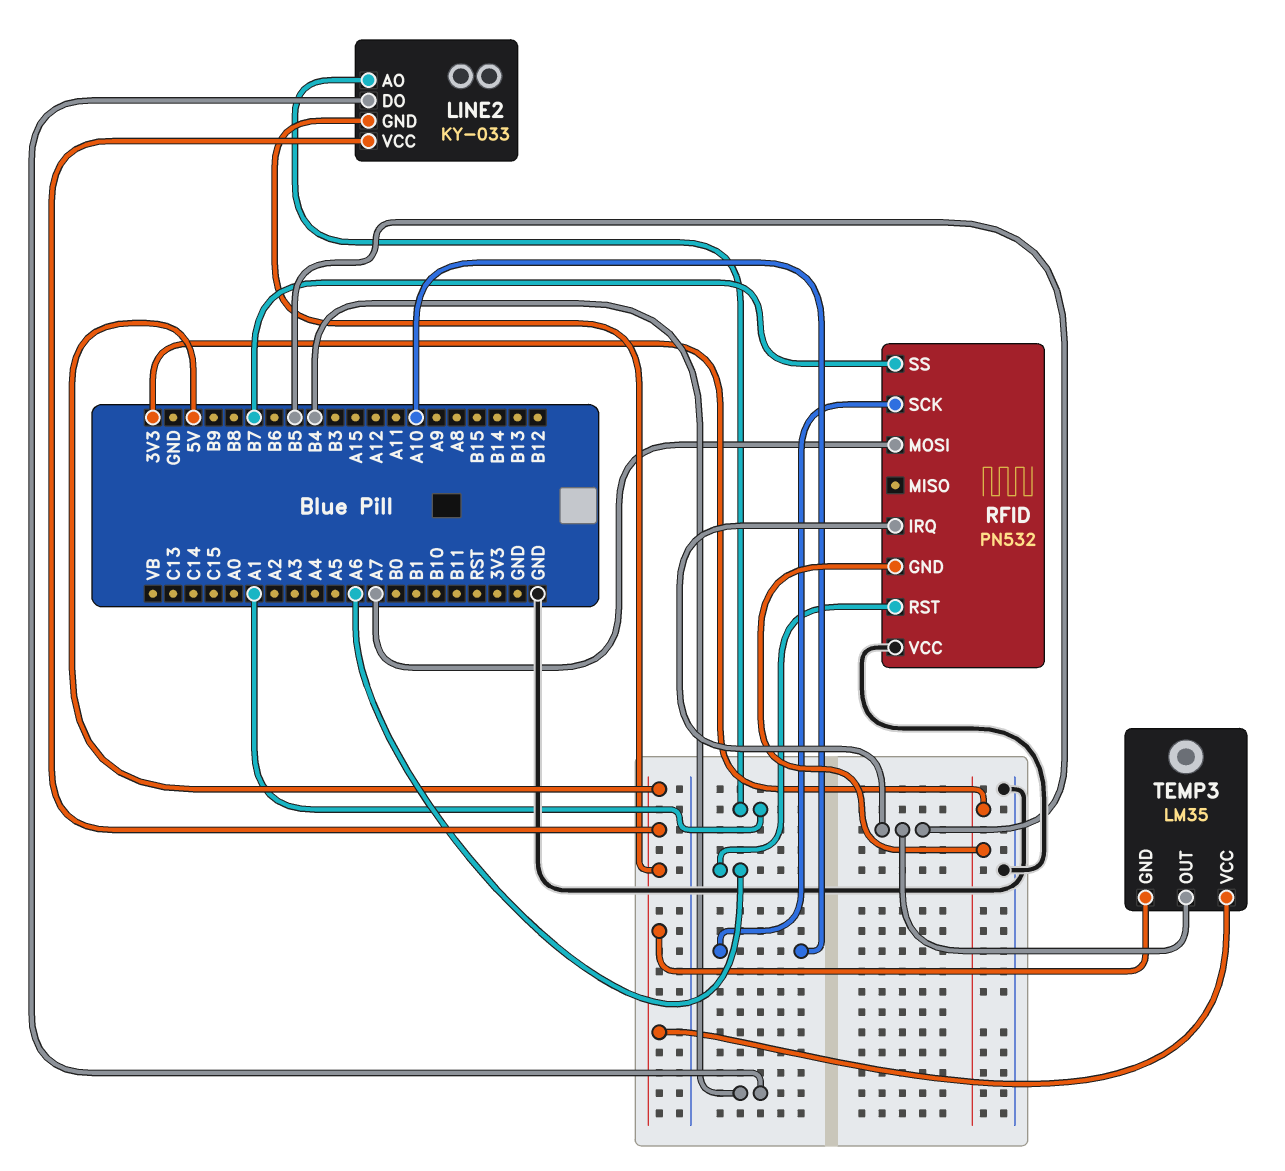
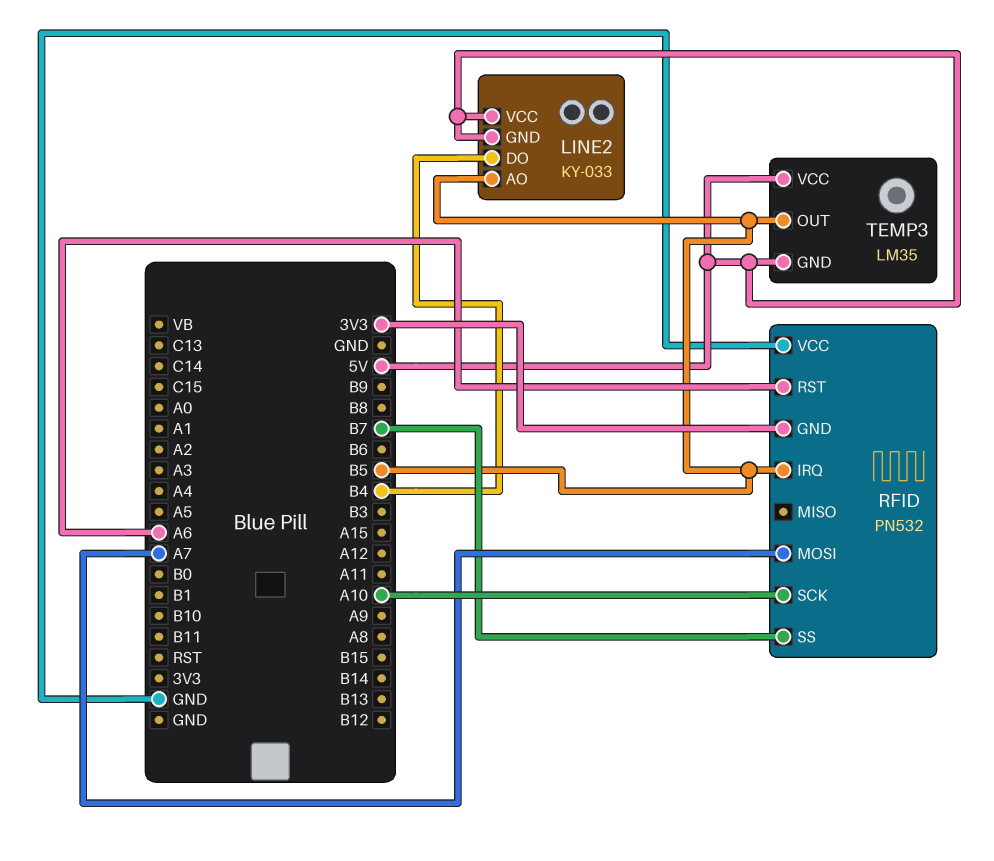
LINE2 pin AO: A1 -> B5

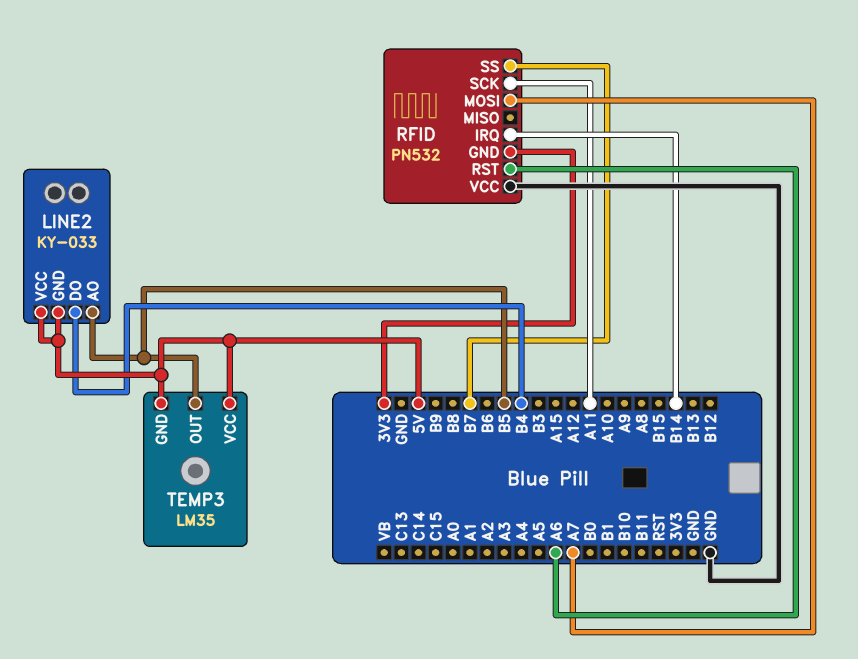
RFID pin IRQ: B5 -> B14
RFID pin SCK: A10 -> A11

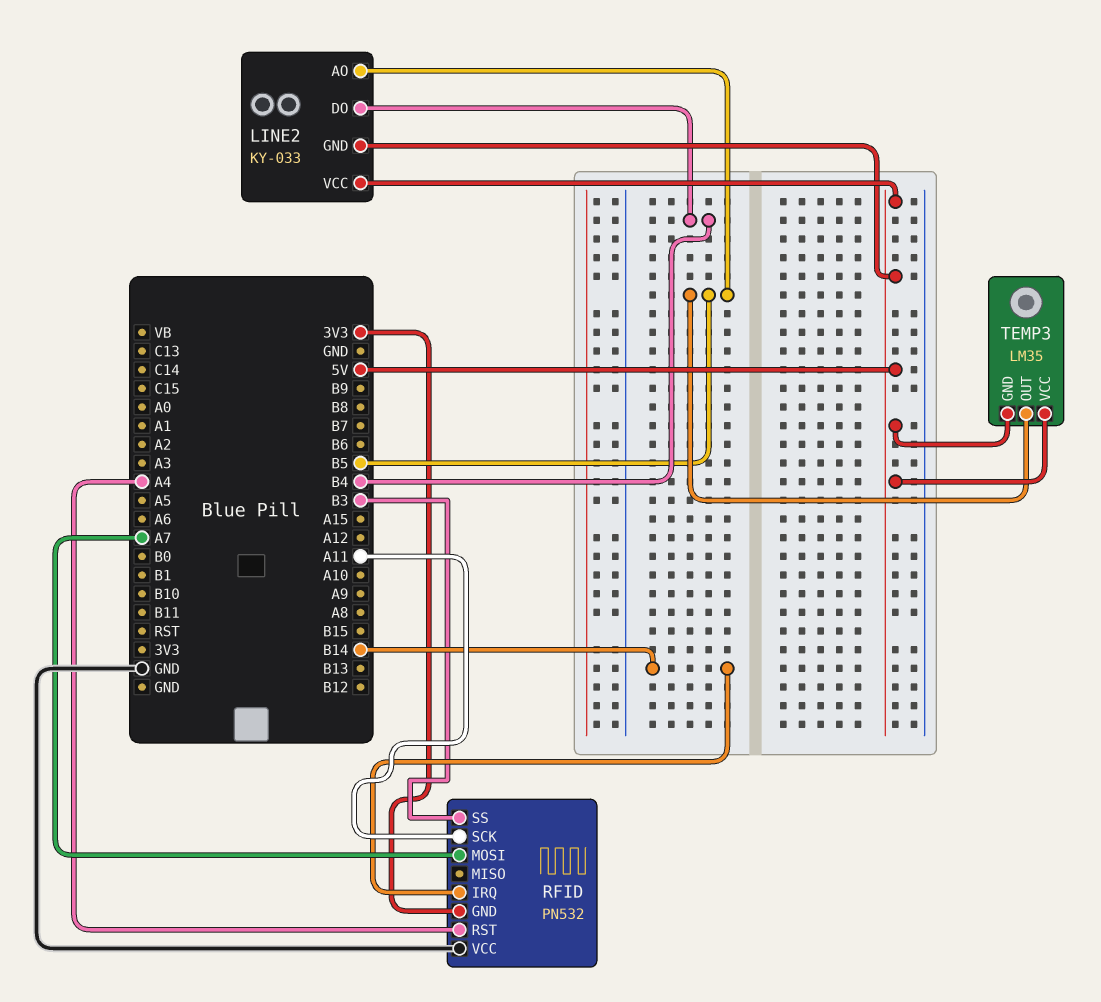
RFID pin RST: A6 -> A4
RFID pin SS: B7 -> B3

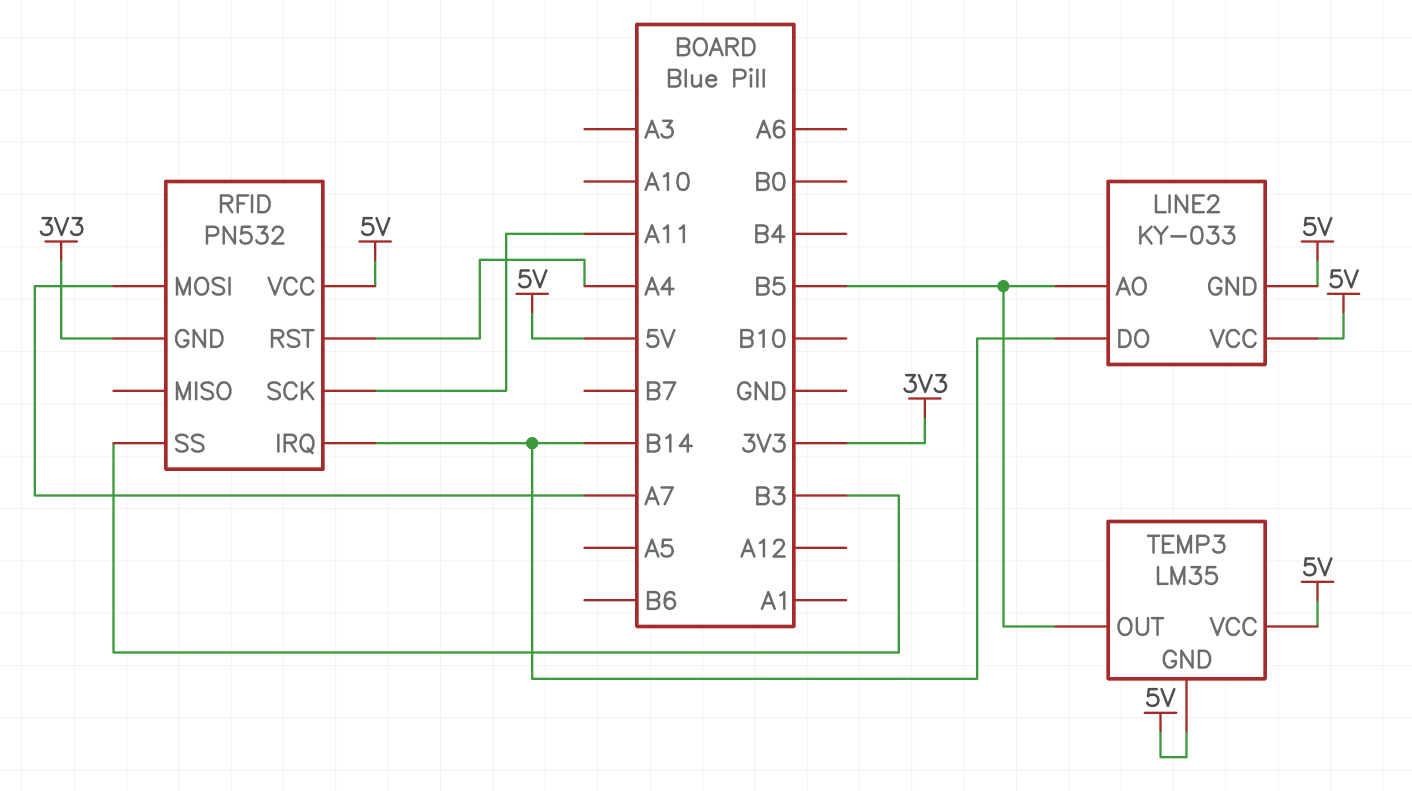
LINE2 pin DO: B4 -> B14
RFID pin VCC: GND -> 5V

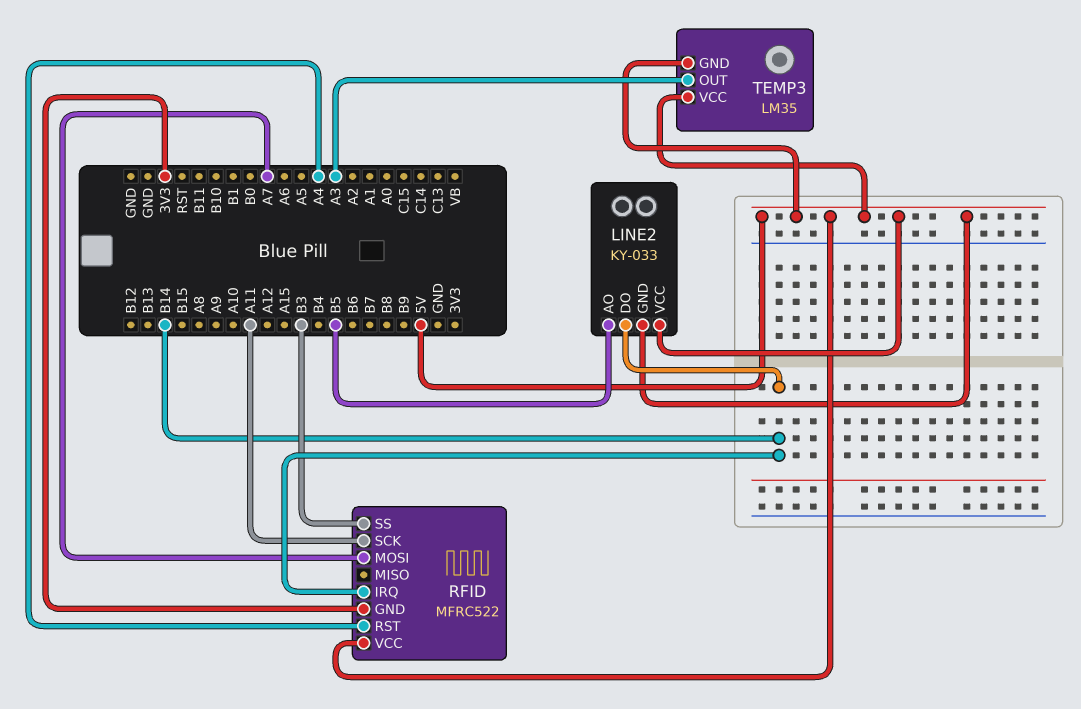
RFID: PN532 -> MFRC522
TEMP3 pin OUT: B5 -> A3

